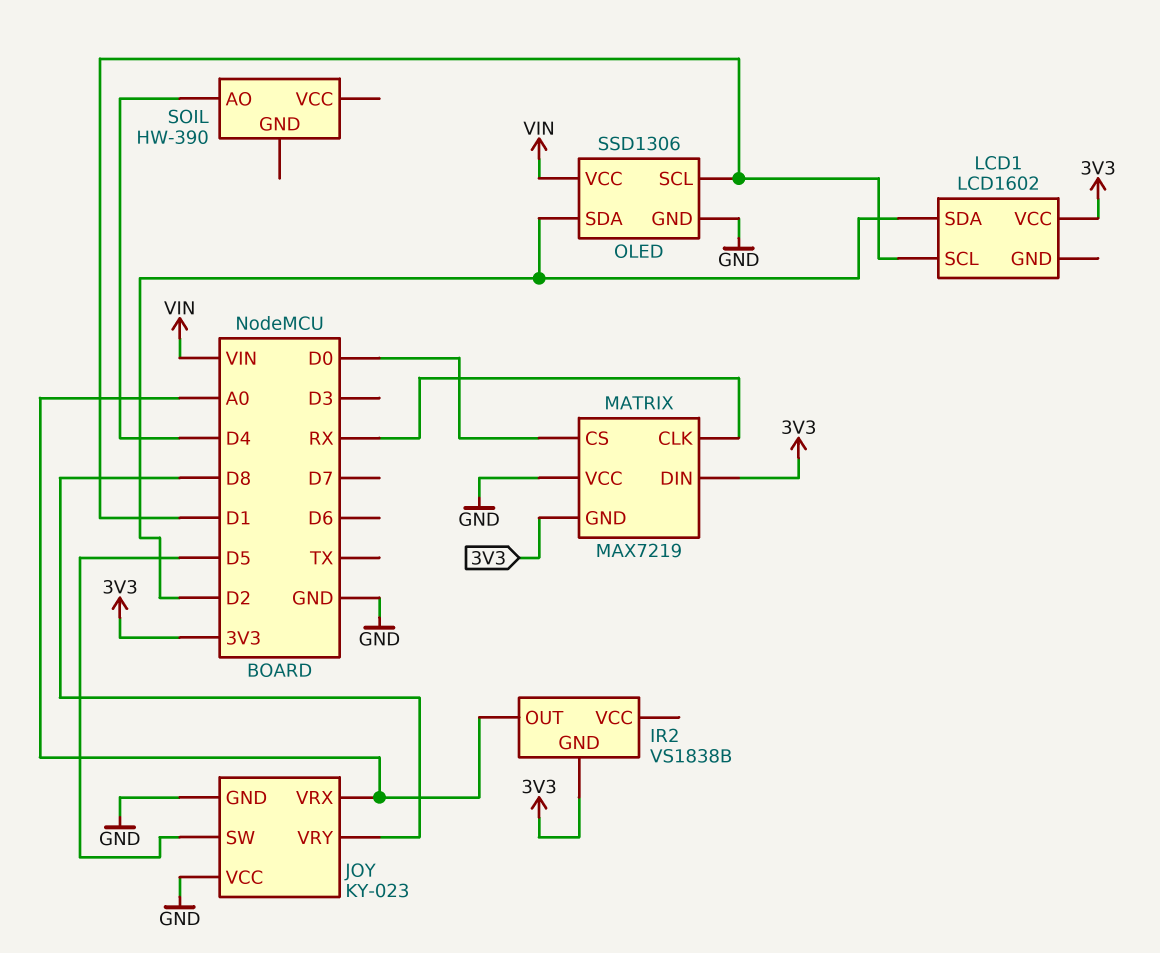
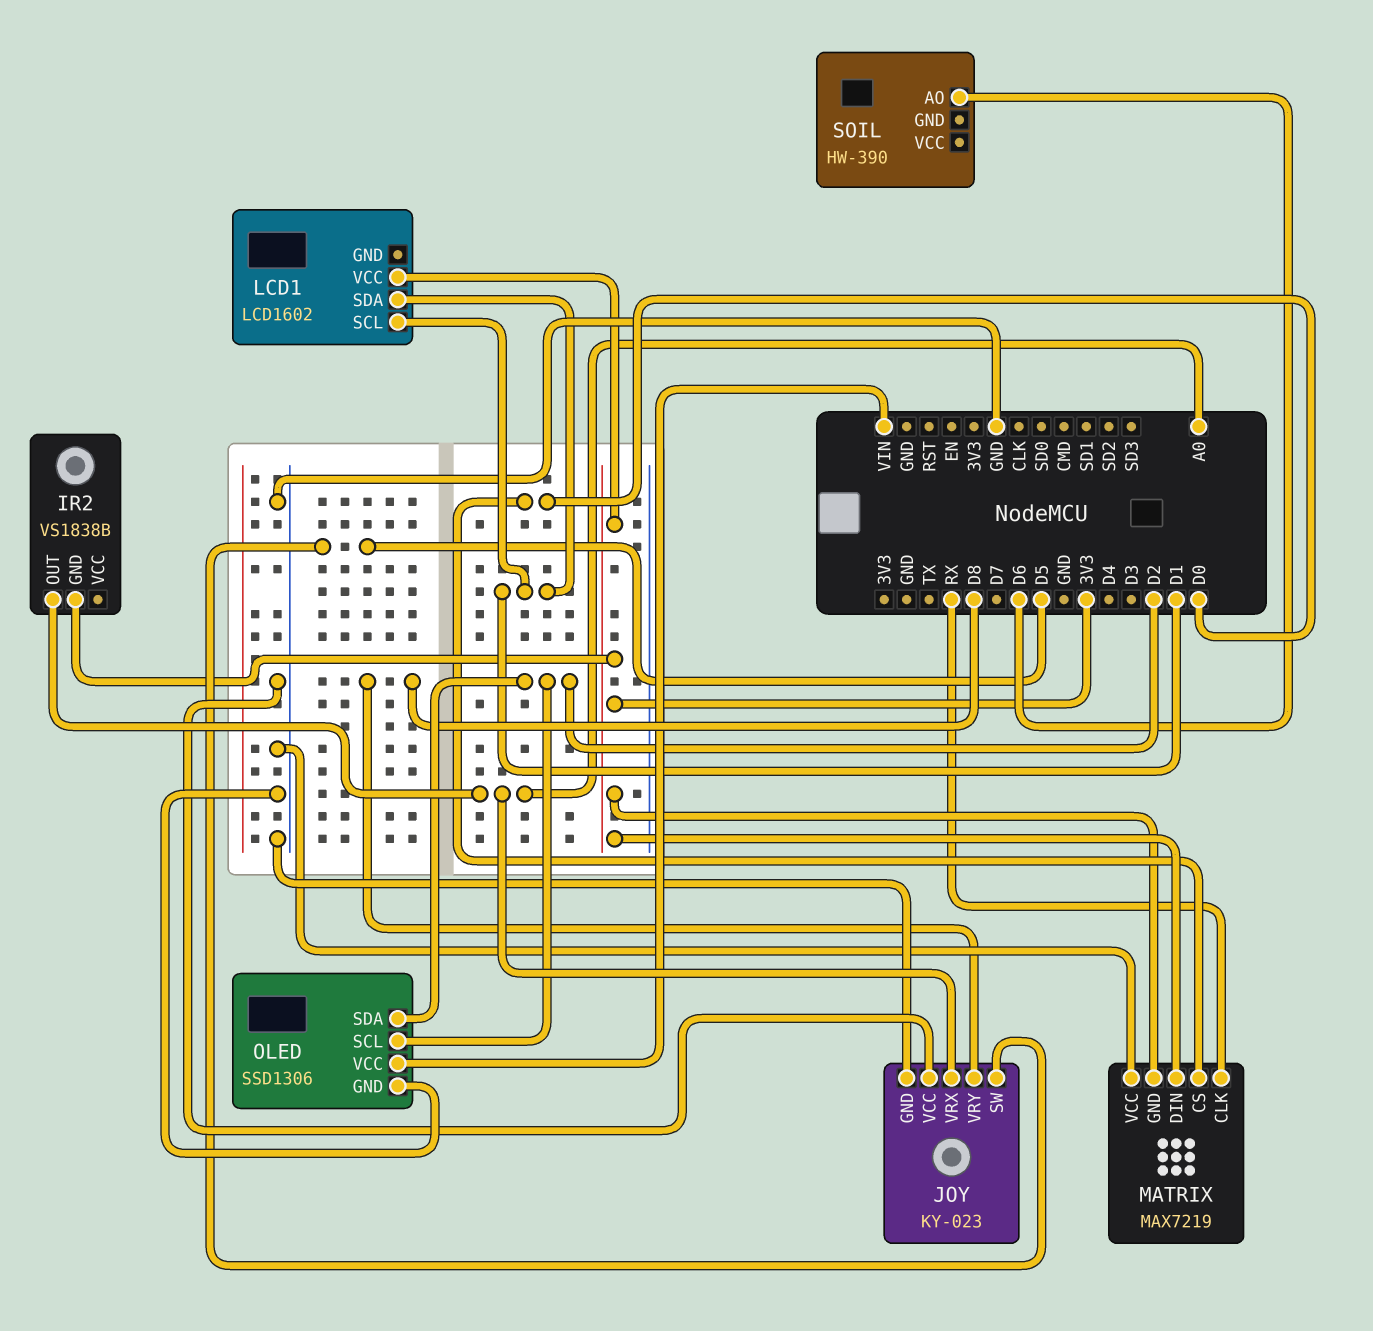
LCD1 pin SDA: D2 -> D1
OLED pin SCL: D1 -> D2
SOIL pin AO: D4 -> D6

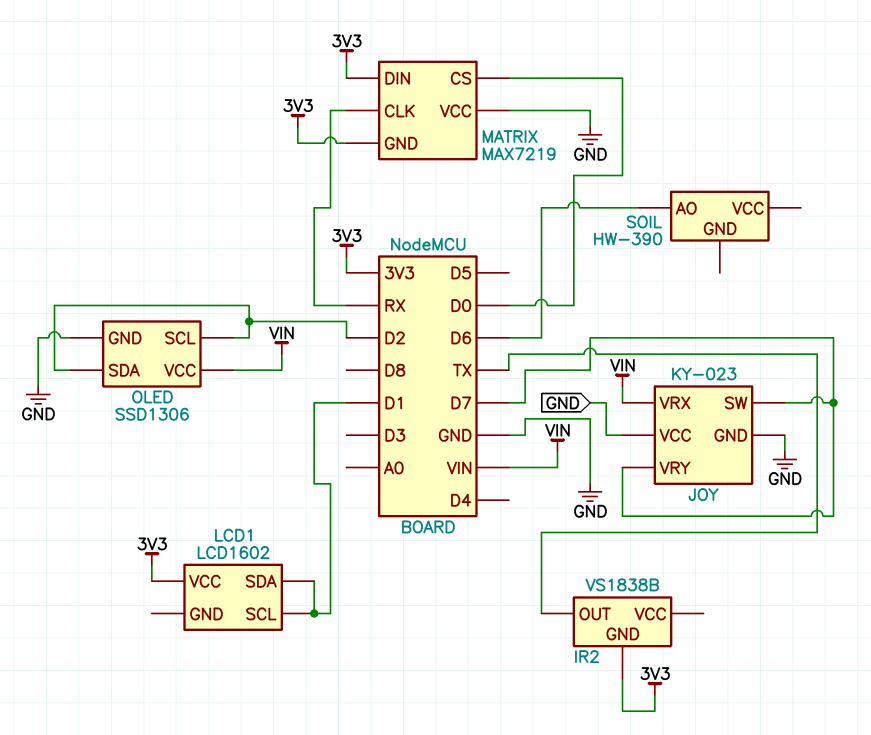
IR2 pin OUT: A0 -> TX
JOY pin SW: D5 -> D7
JOY pin VRX: A0 -> VIN
JOY pin VRY: D8 -> D7

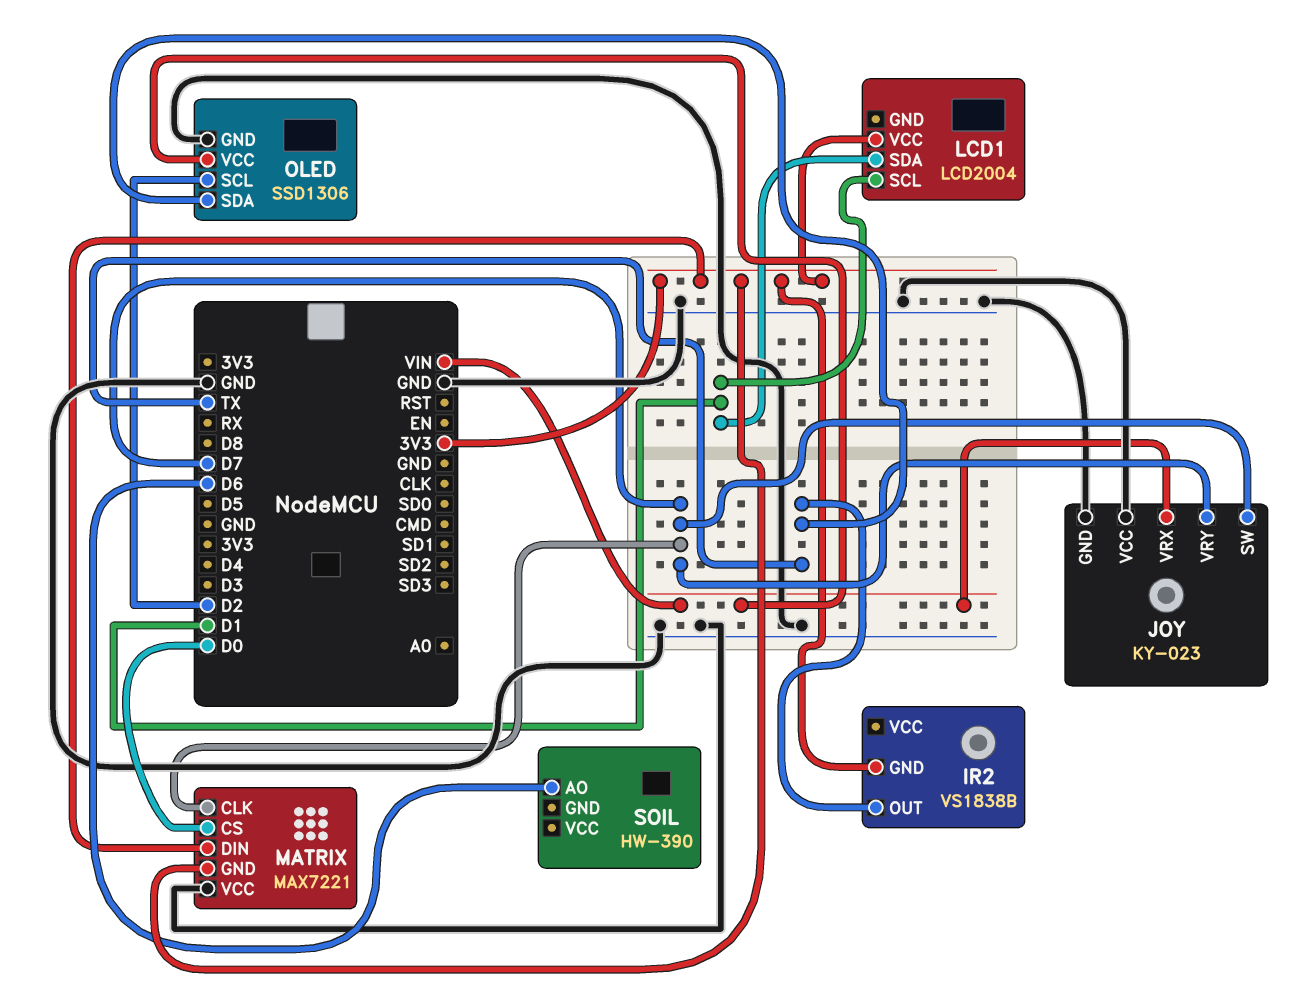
LCD1: LCD1602 -> LCD2004
MATRIX: MAX7219 -> MAX7221
MATRIX pin CLK: RX -> D7
OLED pin SDA: D2 -> TX

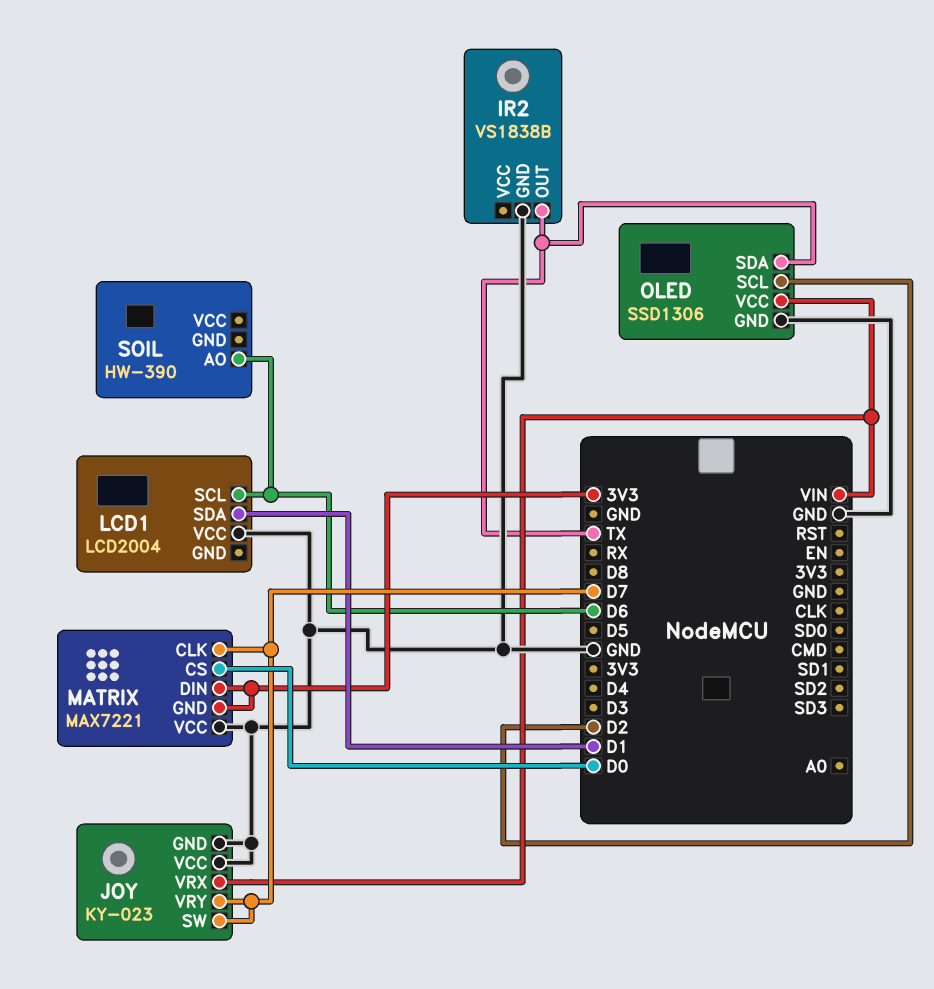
IR2 pin GND: 3V3 -> GND
LCD1 pin SCL: D1 -> D6
LCD1 pin VCC: 3V3 -> GND

